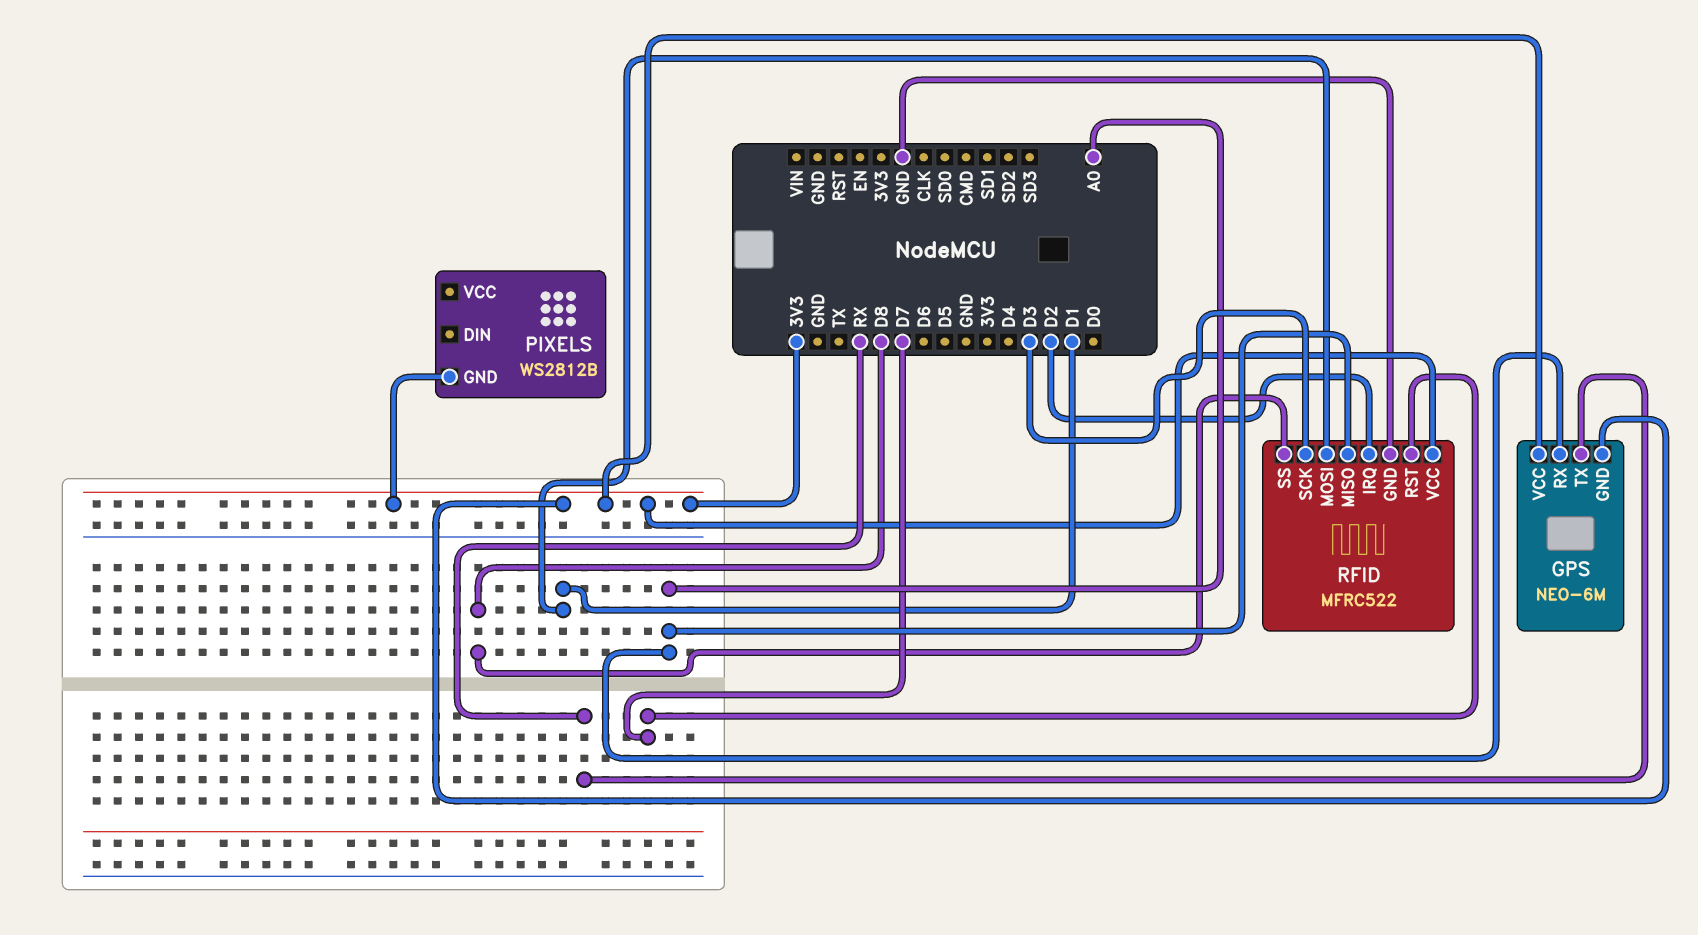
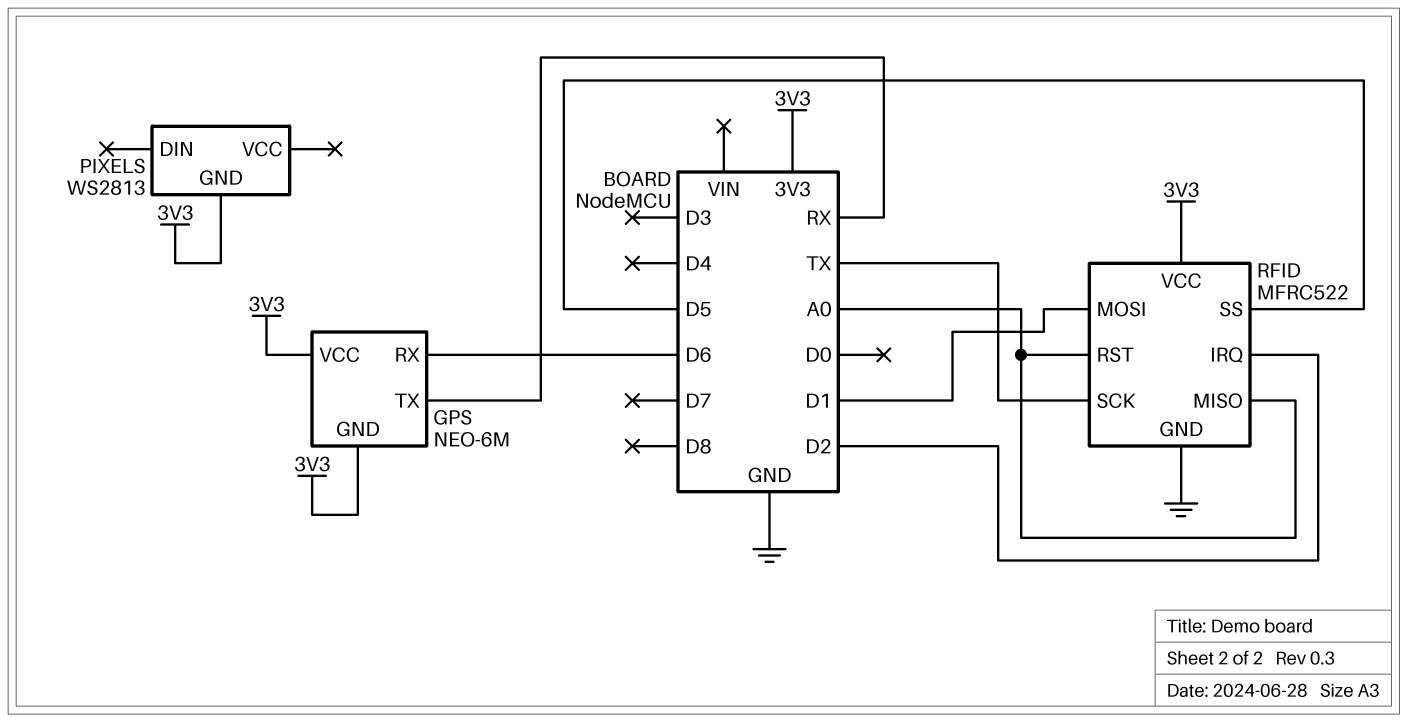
GPS pin RX: A0 -> D6
PIXELS: WS2812B -> WS2813
RFID pin RST: D7 -> A0
RFID pin SCK: D3 -> TX
RFID pin SS: D8 -> D5

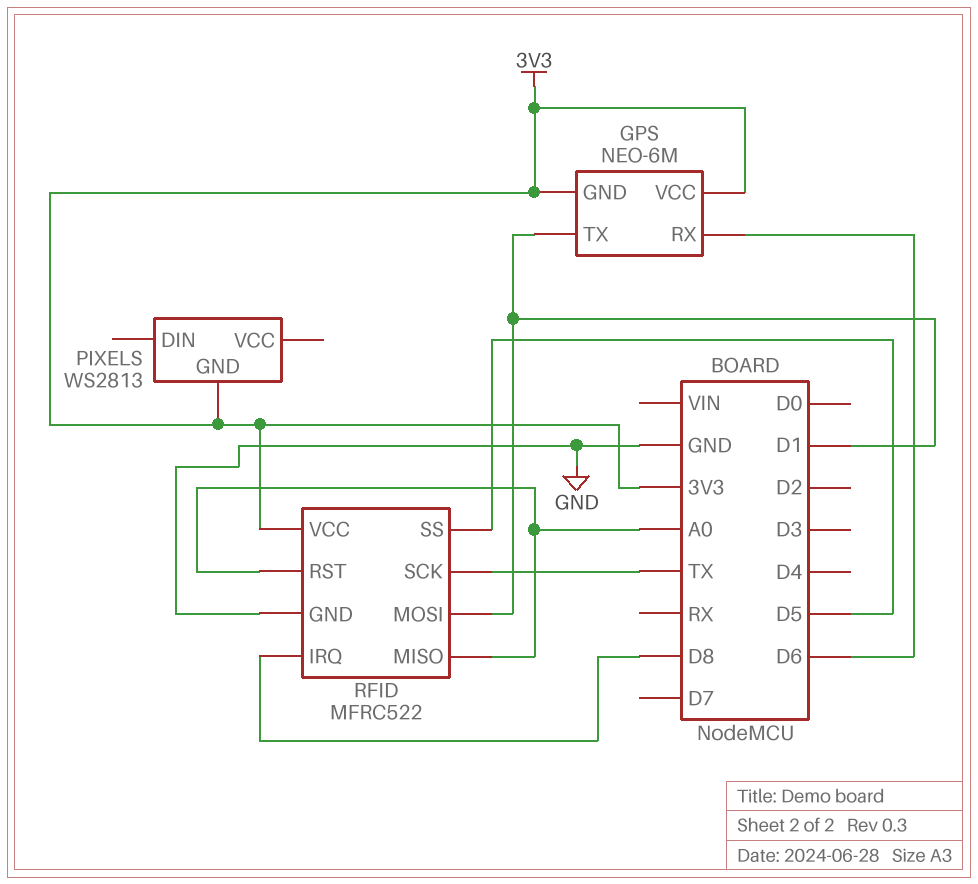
GPS pin TX: RX -> D1
RFID pin IRQ: D2 -> D8

